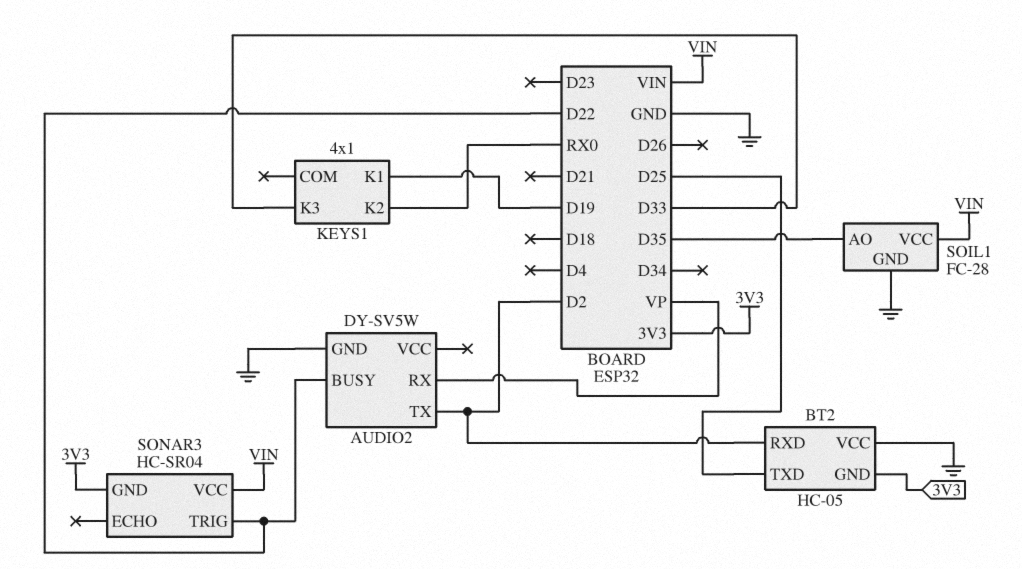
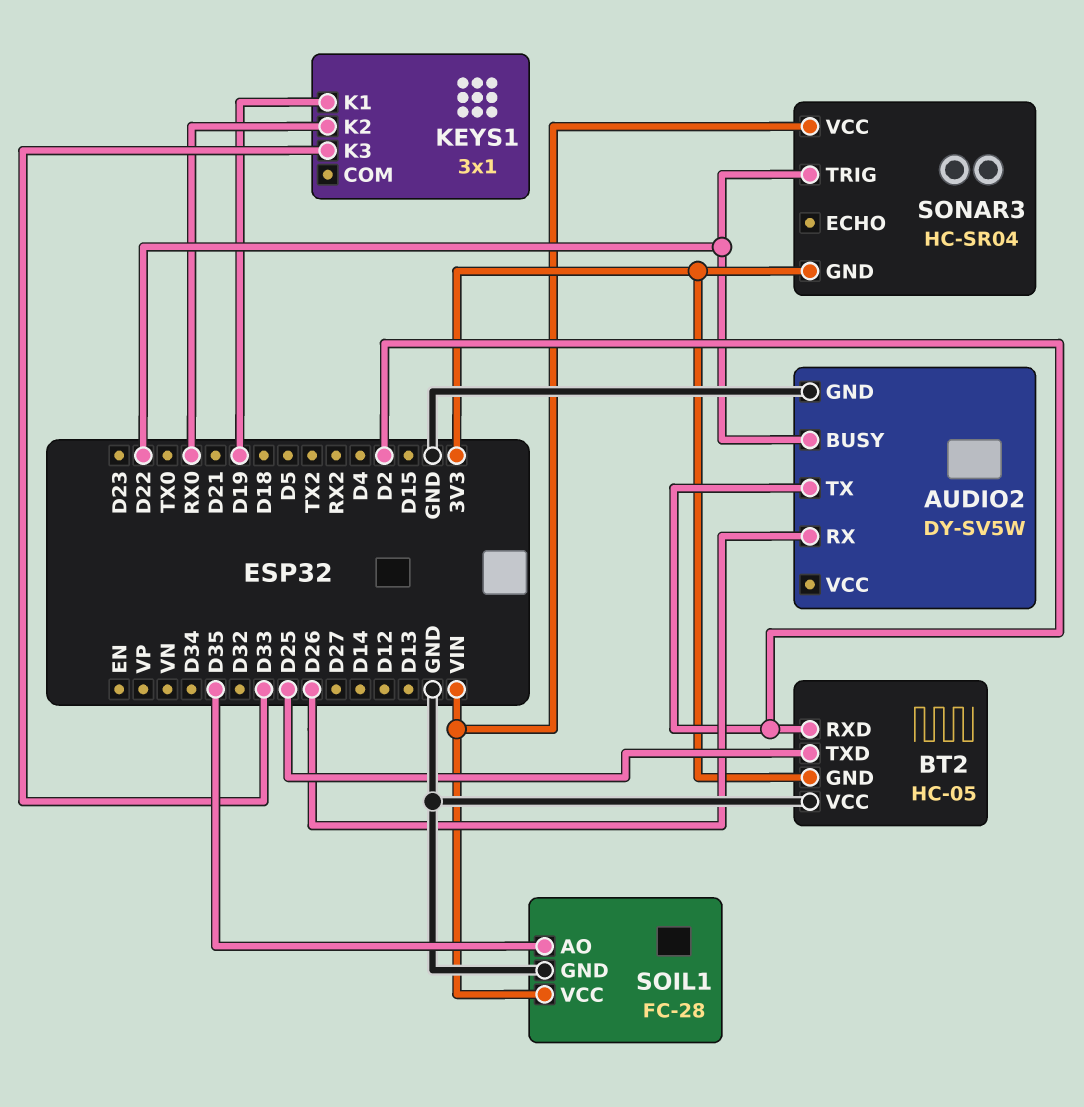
AUDIO2 pin RX: VP -> D26
KEYS1: 4x1 -> 3x1

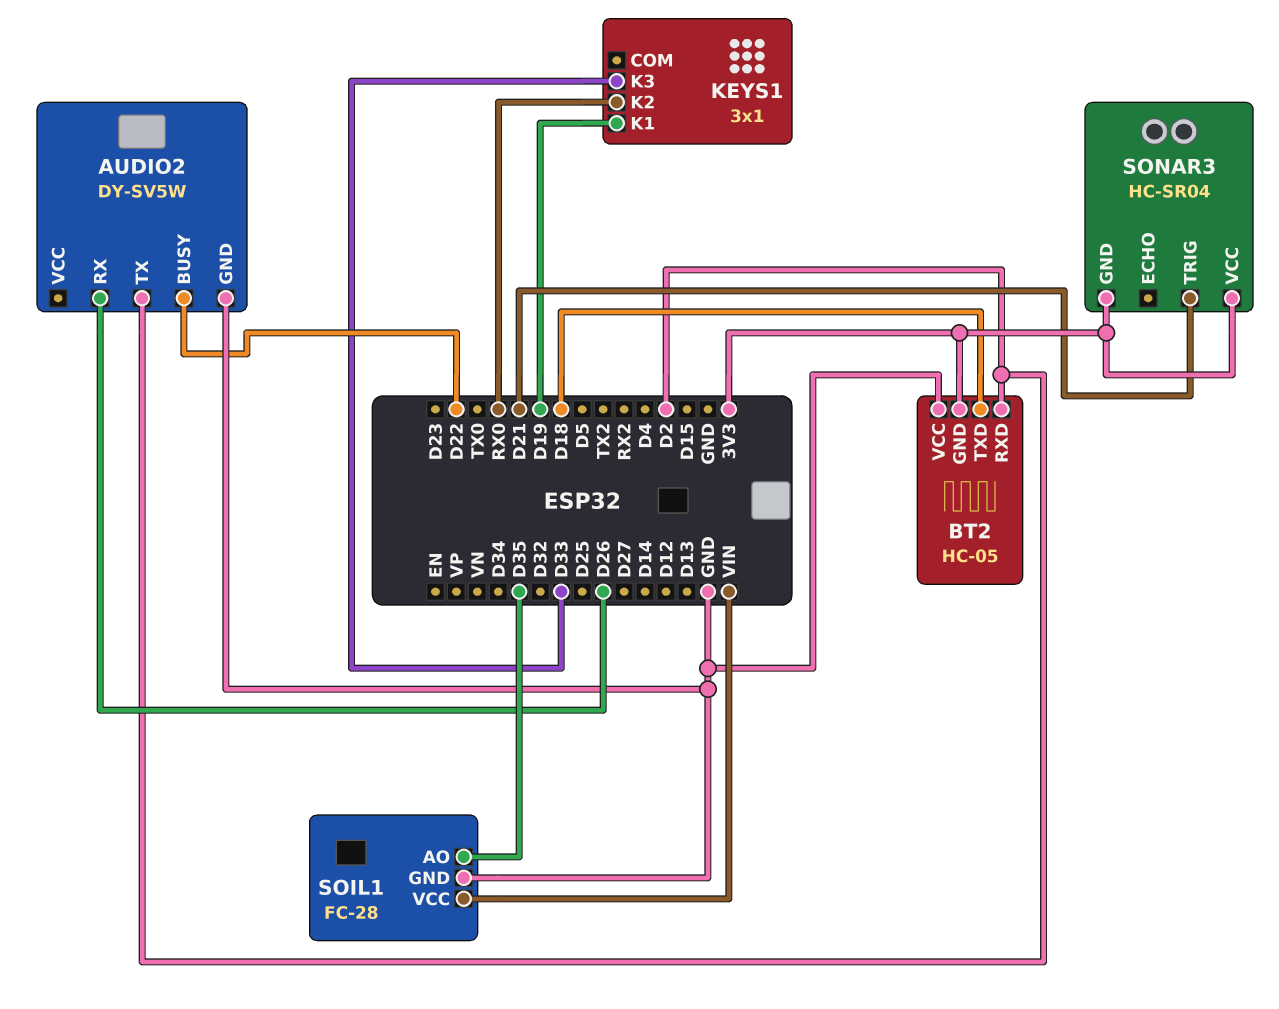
BT2 pin TXD: D25 -> D18
SONAR3 pin TRIG: D22 -> D21
SONAR3 pin VCC: VIN -> 3V3

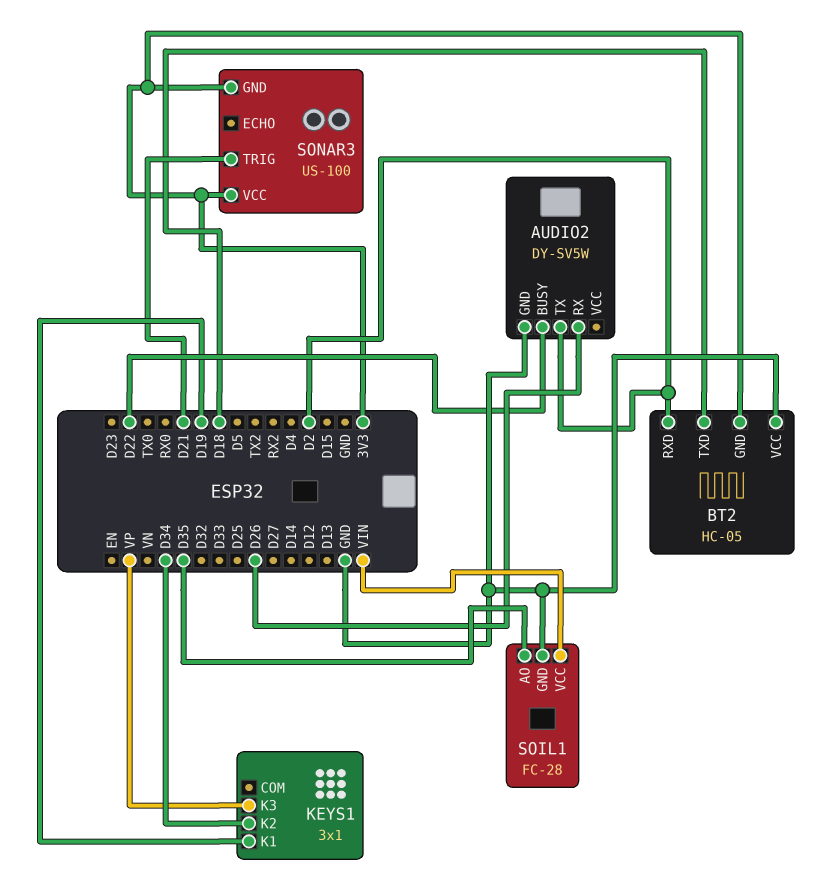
KEYS1 pin K2: RX0 -> D34
KEYS1 pin K3: D33 -> VP
SONAR3: HC-SR04 -> US-100

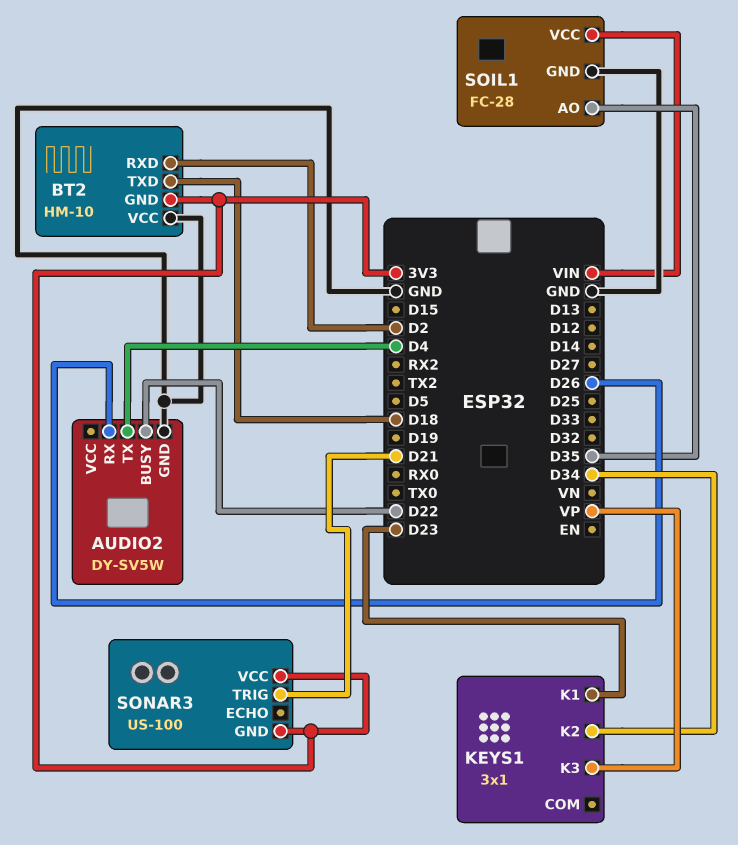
AUDIO2 pin TX: D2 -> D4
BT2: HC-05 -> HM-10
KEYS1 pin K1: D19 -> D23

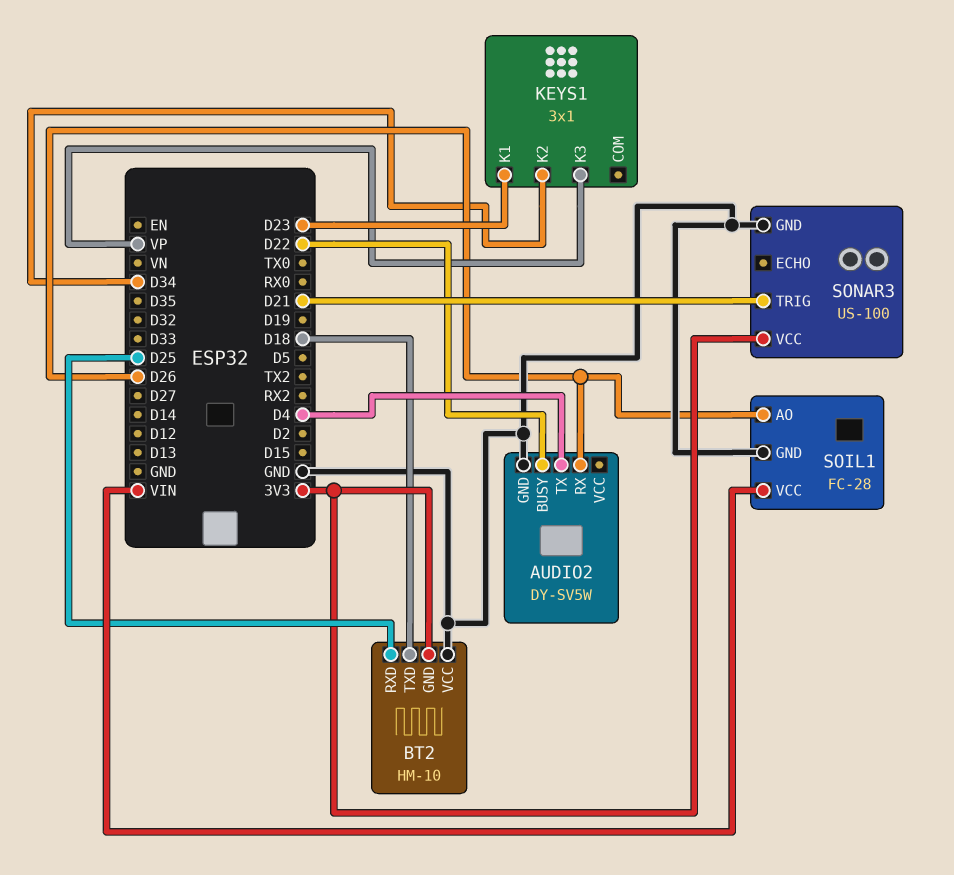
BT2 pin RXD: D2 -> D25
SOIL1 pin AO: D35 -> D26
SONAR3 pin GND: 3V3 -> GND

